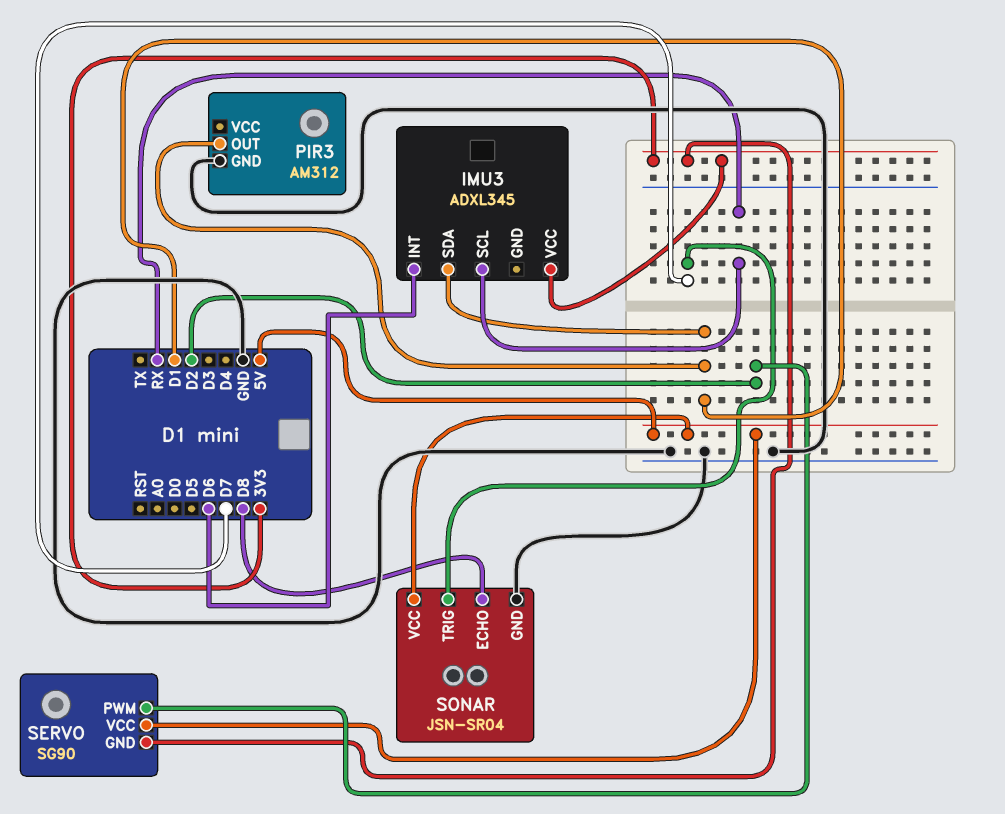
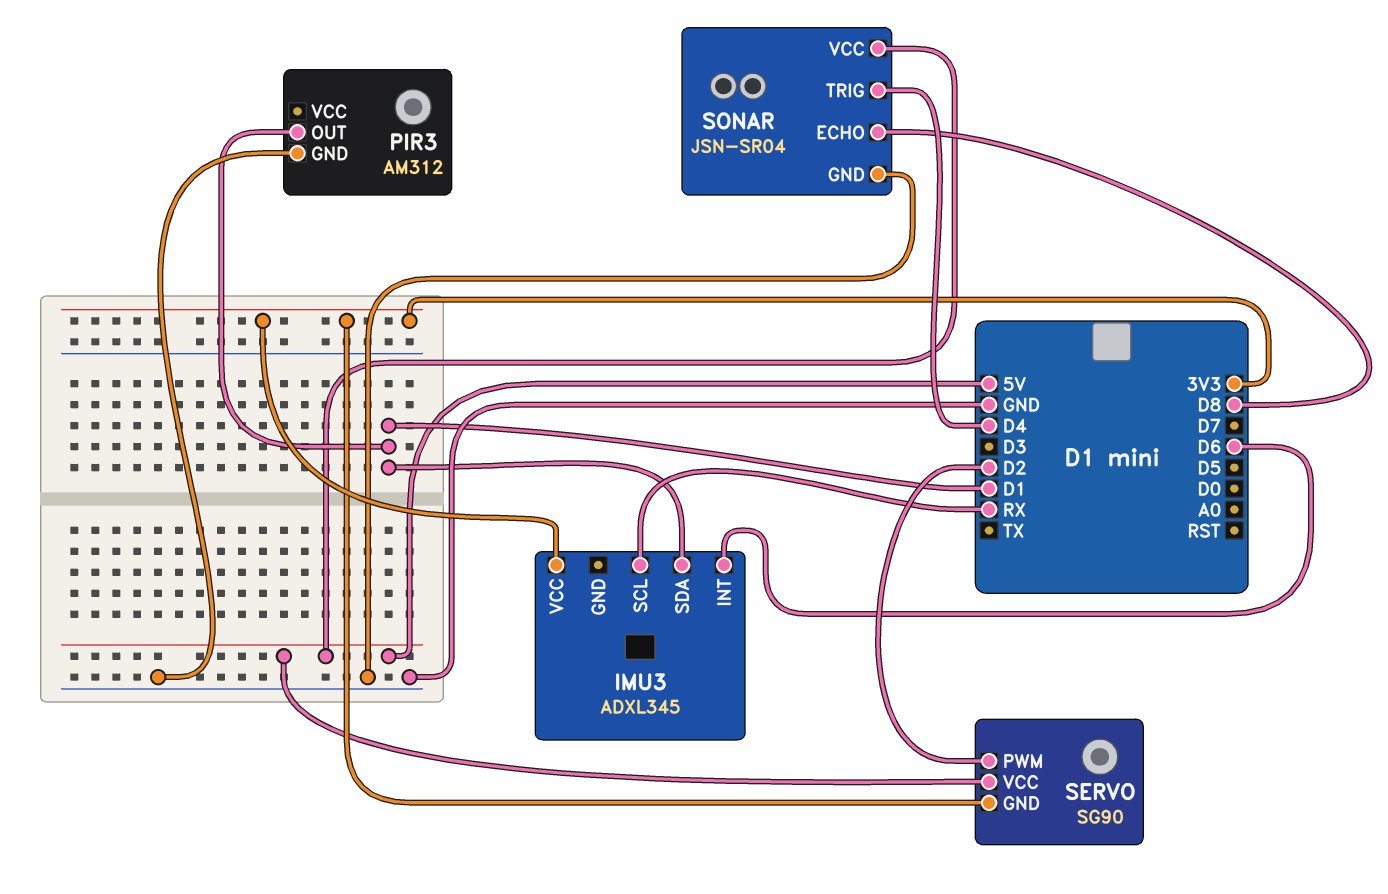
SONAR pin TRIG: D7 -> D4

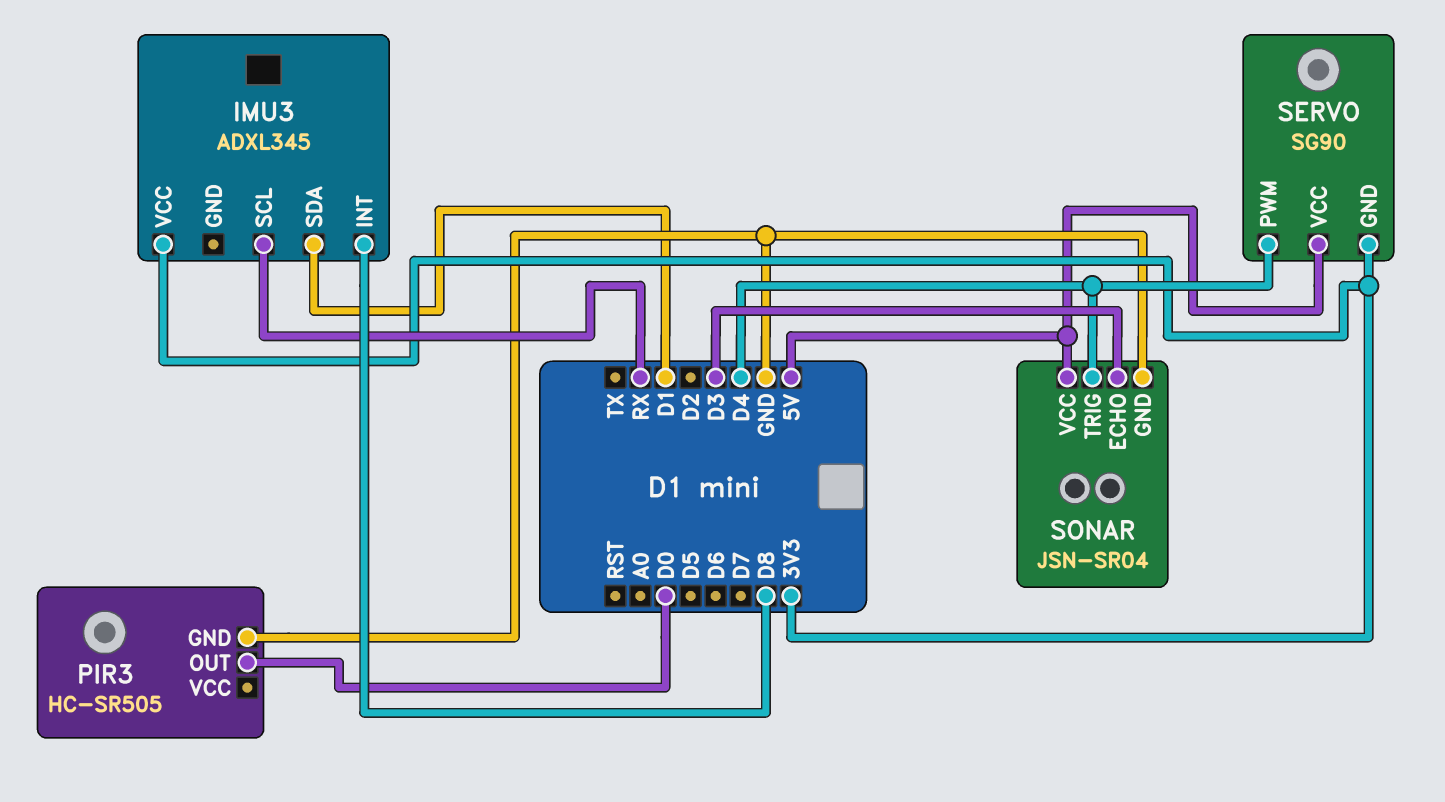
IMU3 pin INT: D6 -> D8
PIR3: AM312 -> HC-SR505
PIR3 pin OUT: D1 -> D0
SERVO pin PWM: D2 -> D4
SONAR pin ECHO: D8 -> D3

